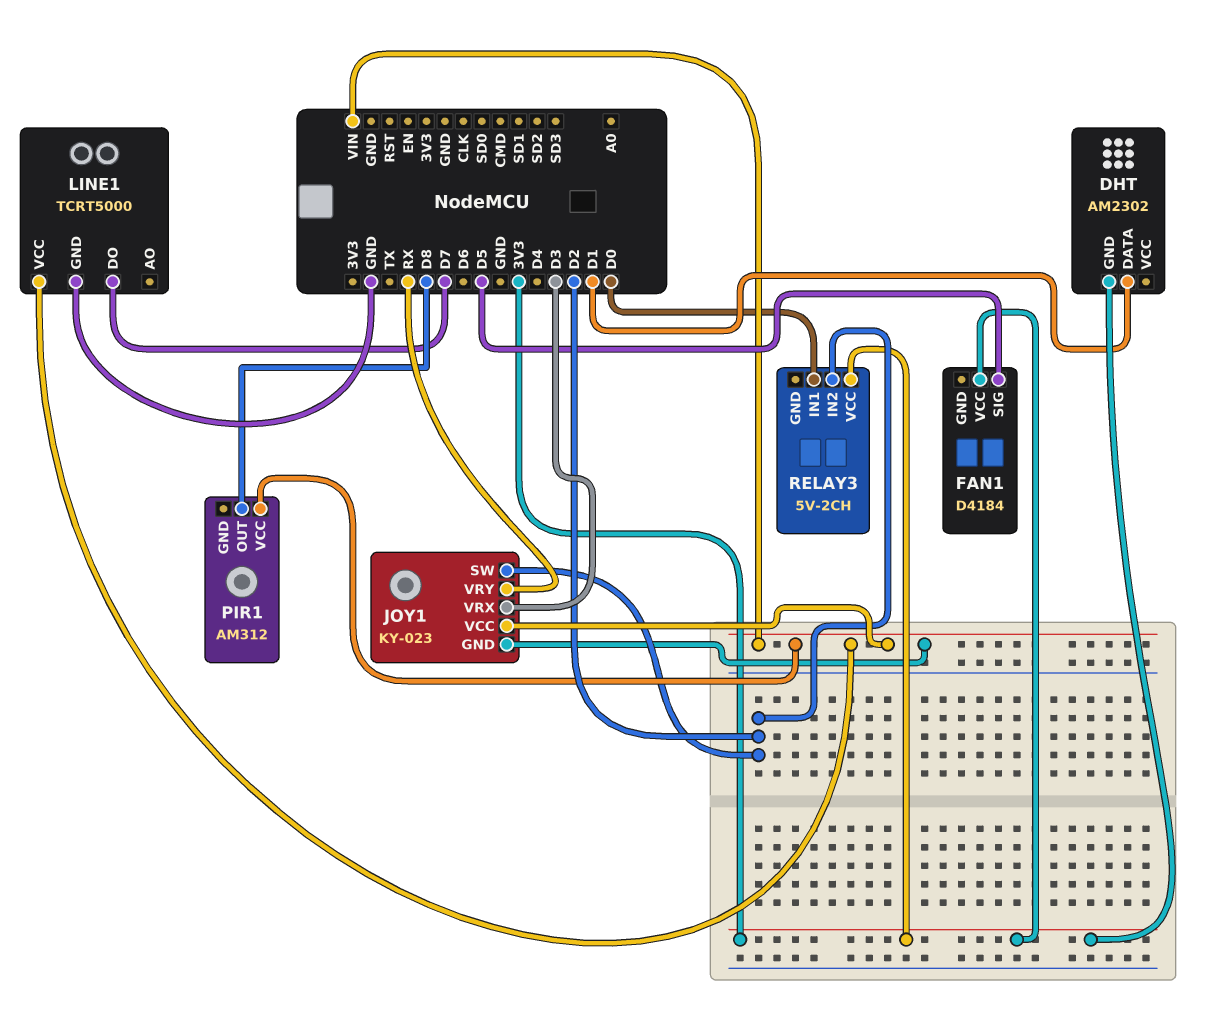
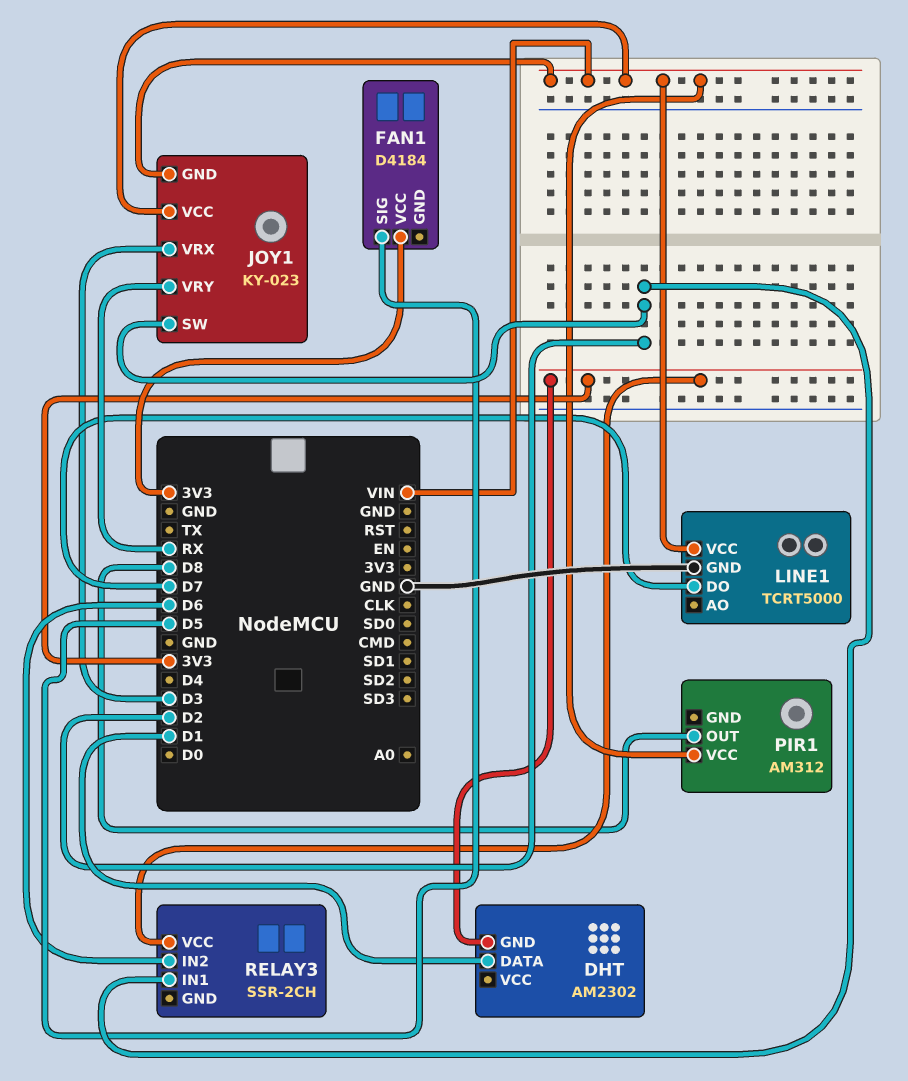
RELAY3: 5V-2CH -> SSR-2CH
RELAY3 pin IN1: D0 -> D2
RELAY3 pin IN2: D2 -> D6

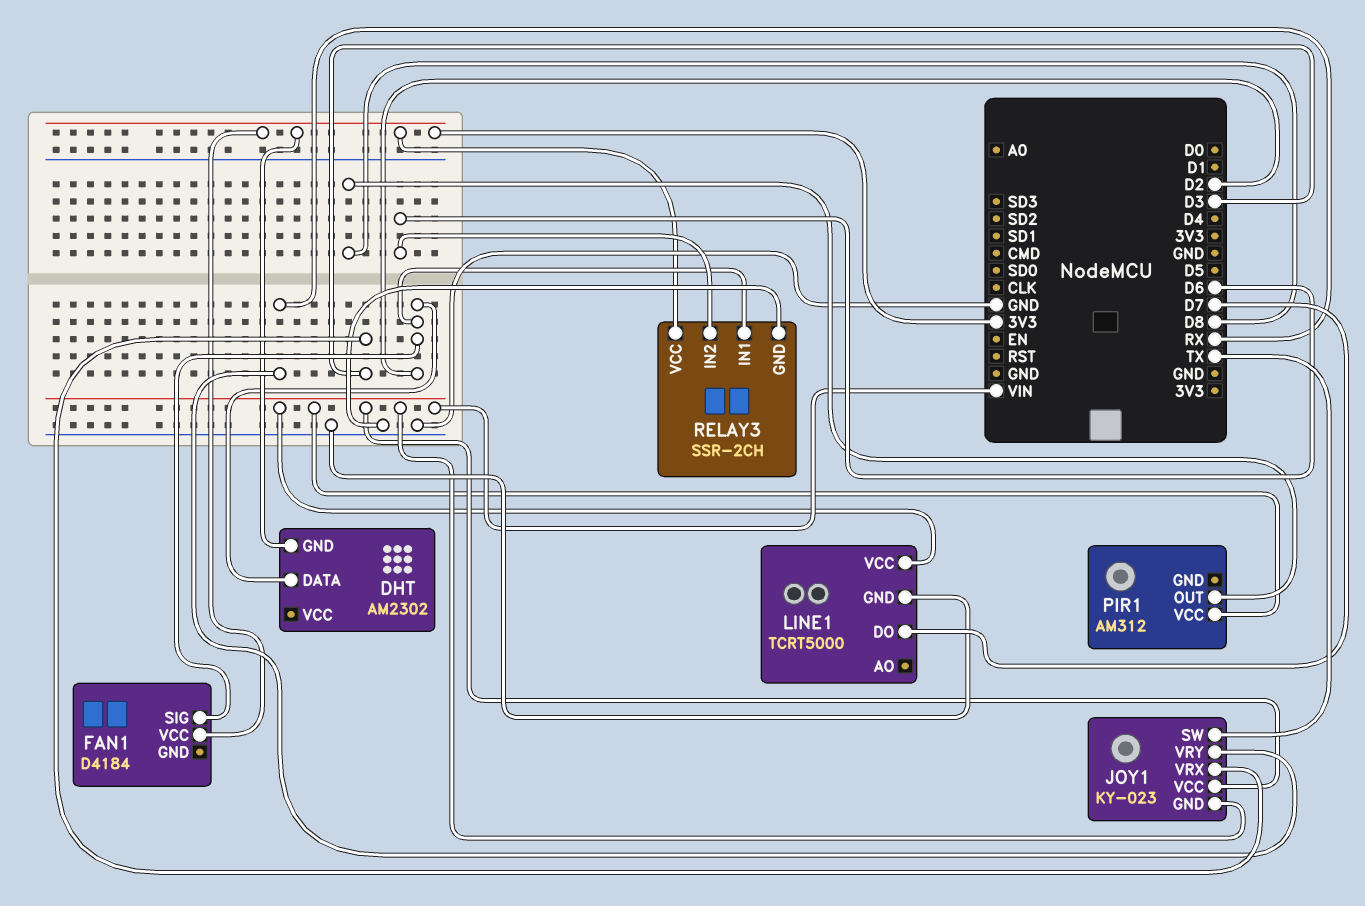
DHT pin DATA: D1 -> D2
FAN1 pin SIG: D5 -> D2
JOY1 pin SW: D2 -> TX
RELAY3 pin GND: none -> GND

